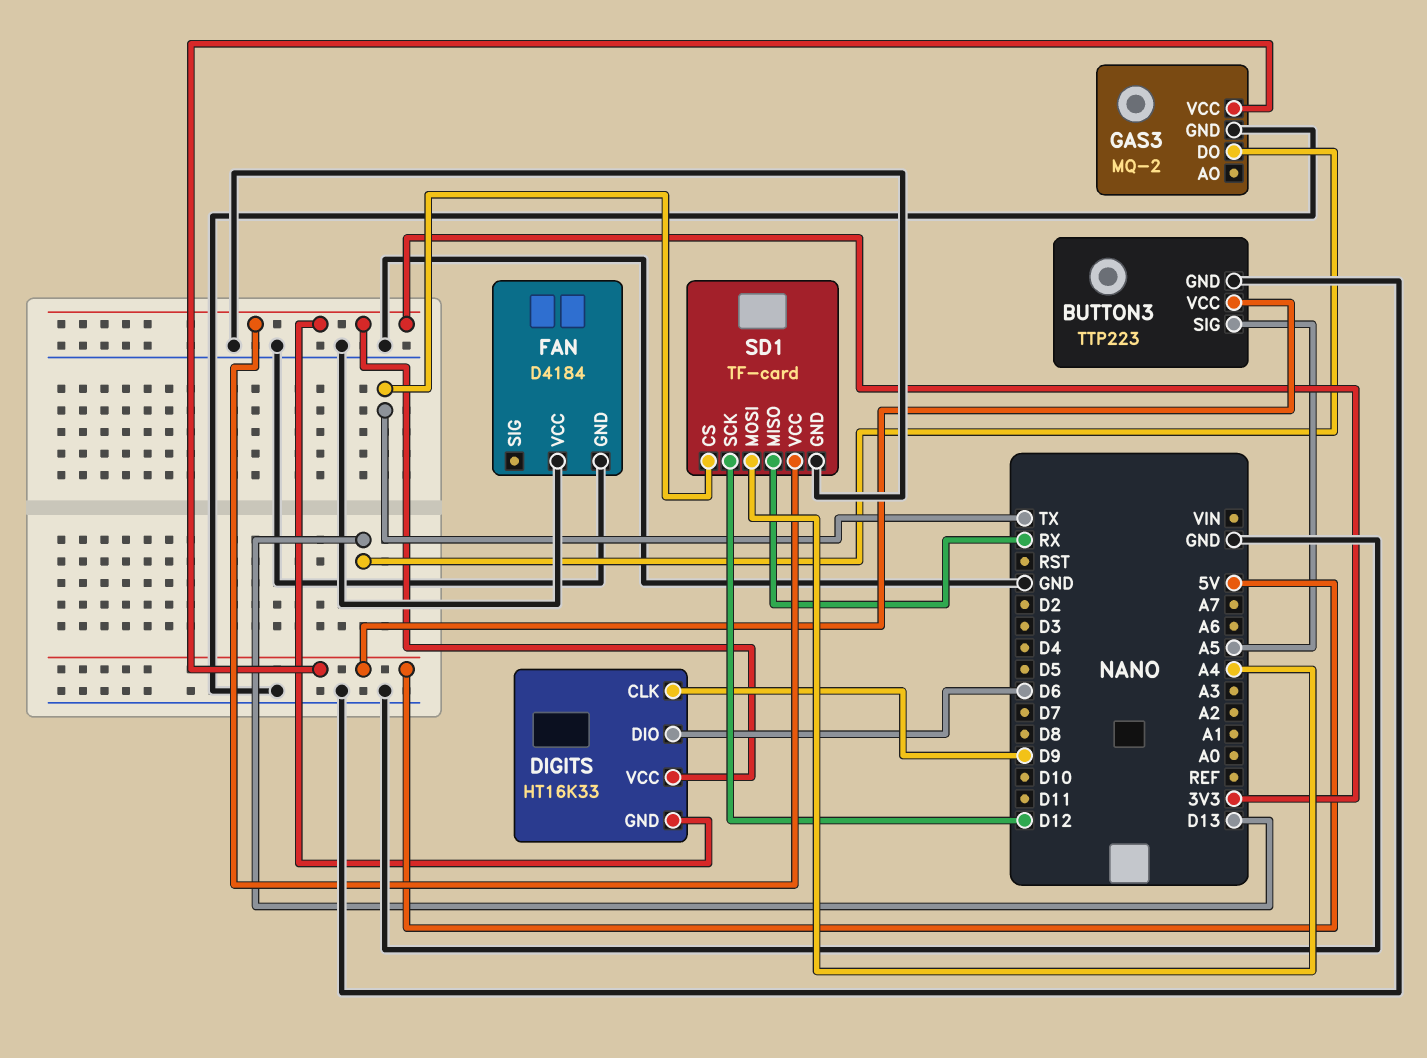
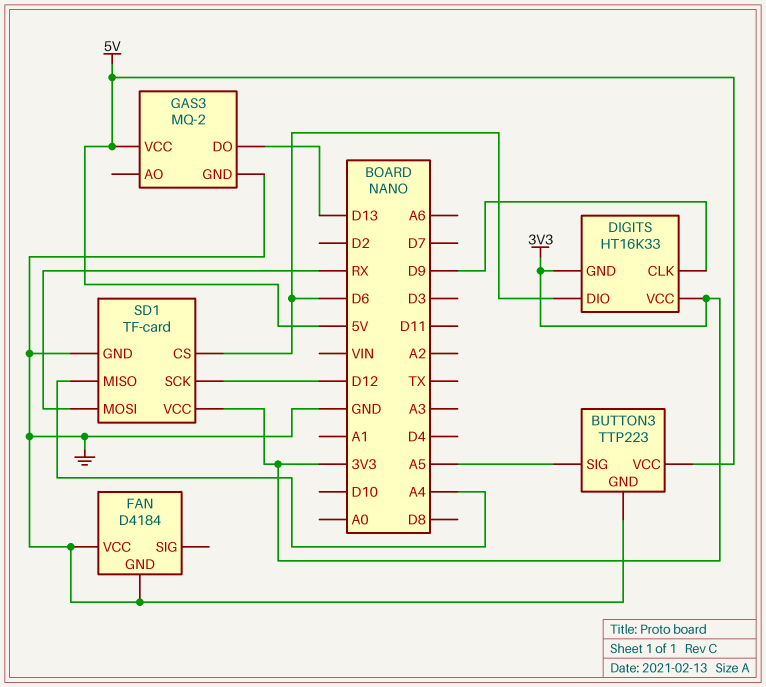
SD1 pin CS: TX -> D6
SD1 pin MISO: RX -> A4
SD1 pin MOSI: A4 -> RX

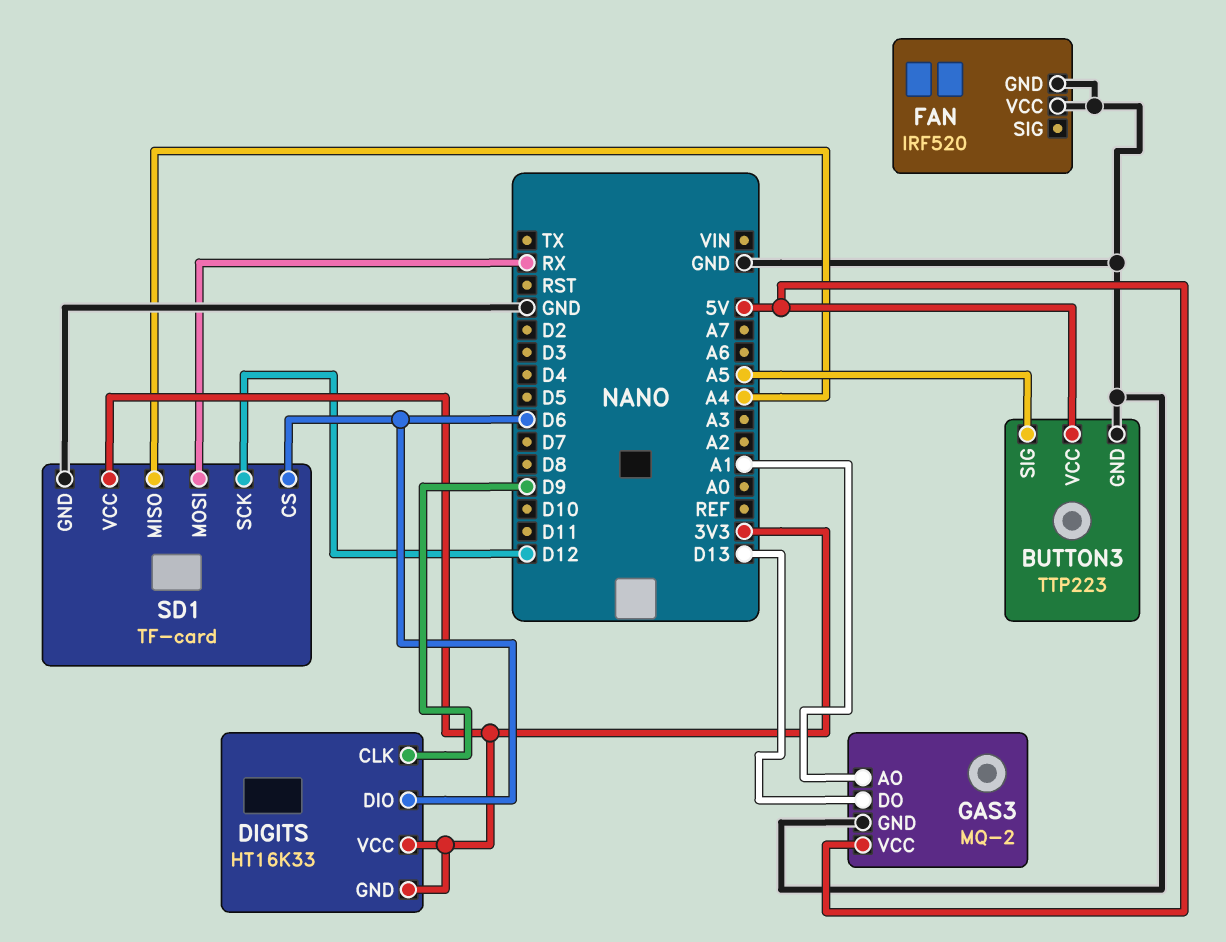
FAN: D4184 -> IRF520
GAS3 pin AO: none -> A1

